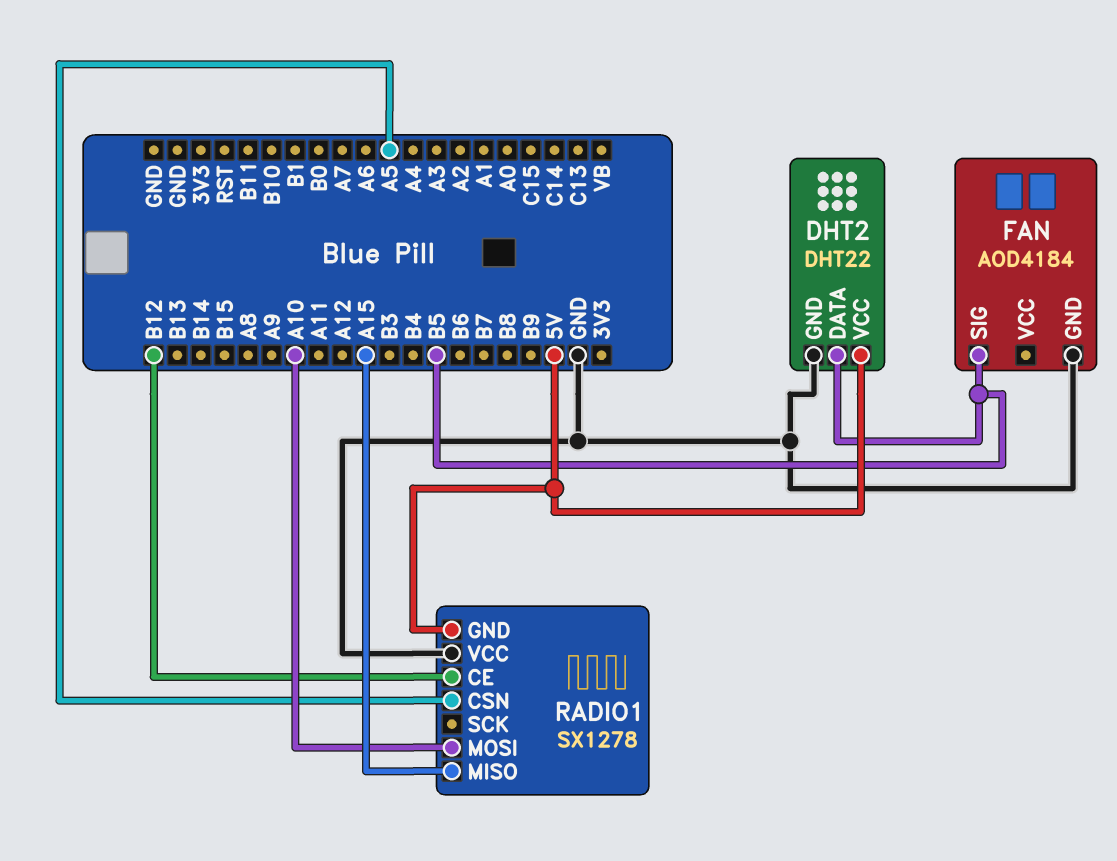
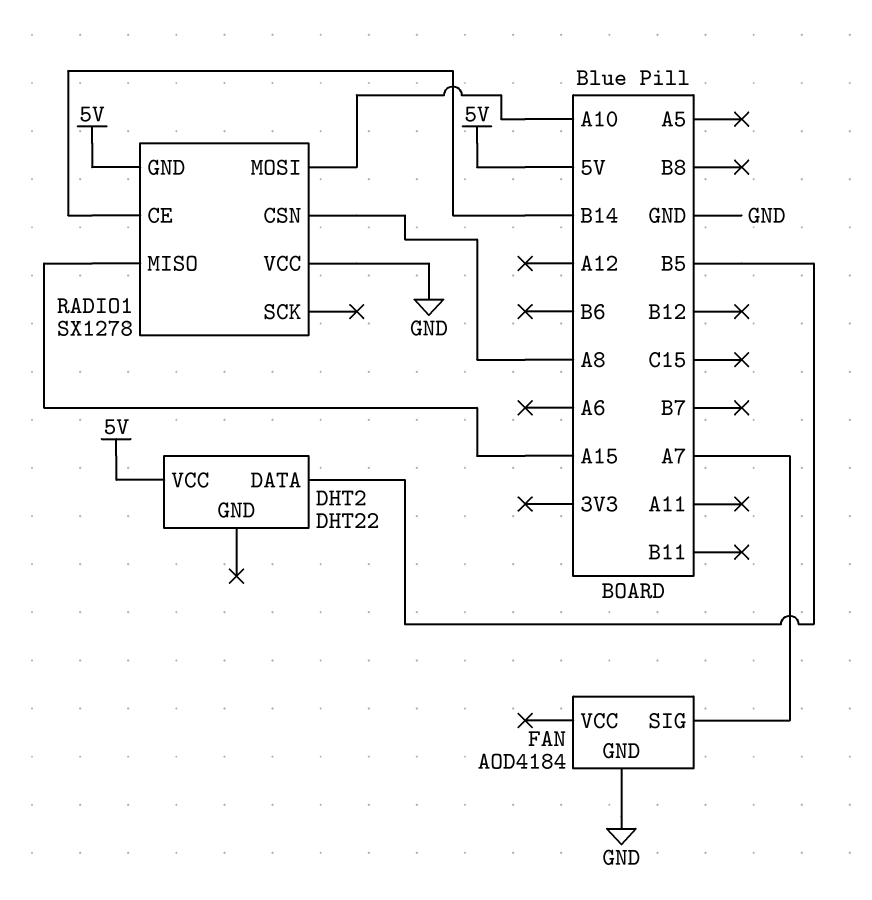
DHT2 pin GND: GND -> none
FAN pin SIG: B5 -> A7
RADIO1 pin CE: B12 -> B14
RADIO1 pin CSN: A5 -> A8

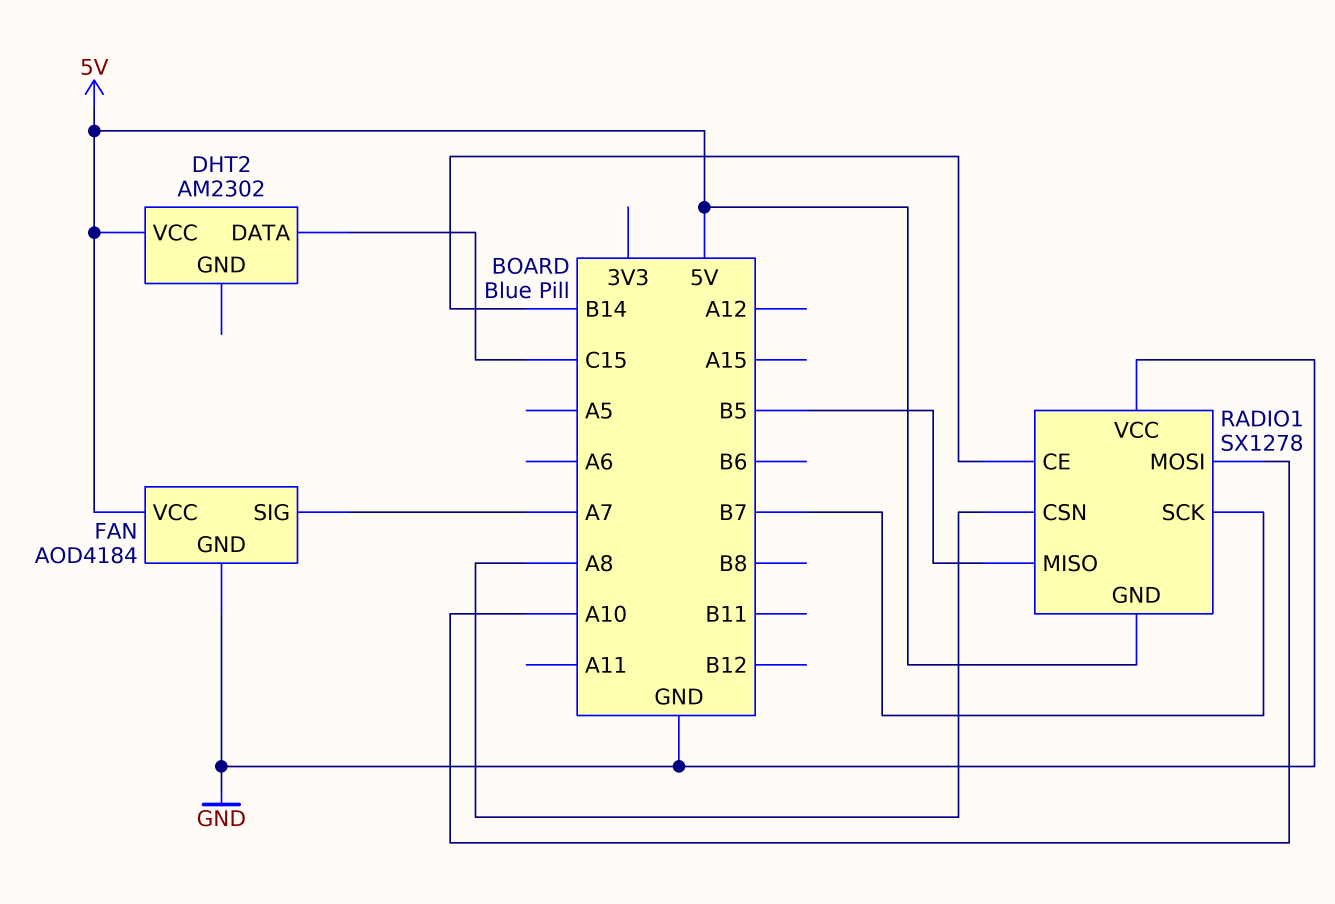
DHT2: DHT22 -> AM2302
DHT2 pin DATA: B5 -> C15
FAN pin VCC: none -> 5V
RADIO1 pin MISO: A15 -> B5
RADIO1 pin SCK: none -> B7

